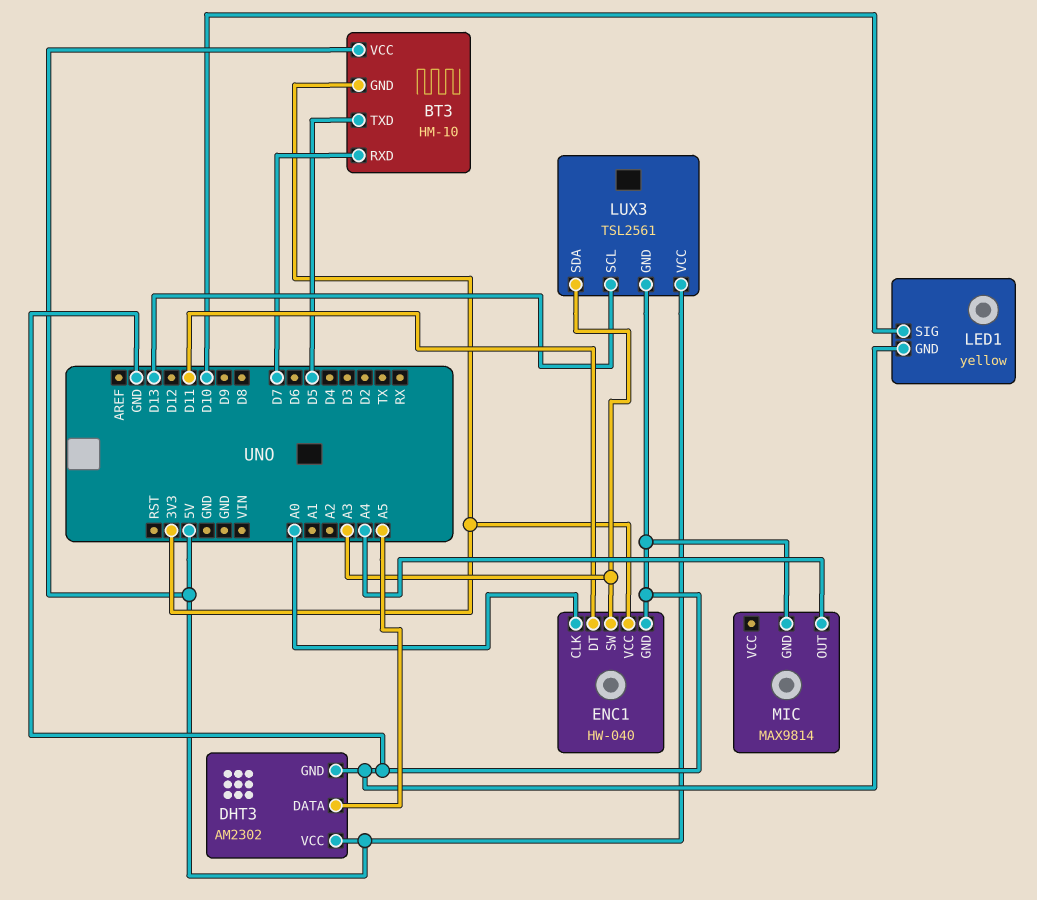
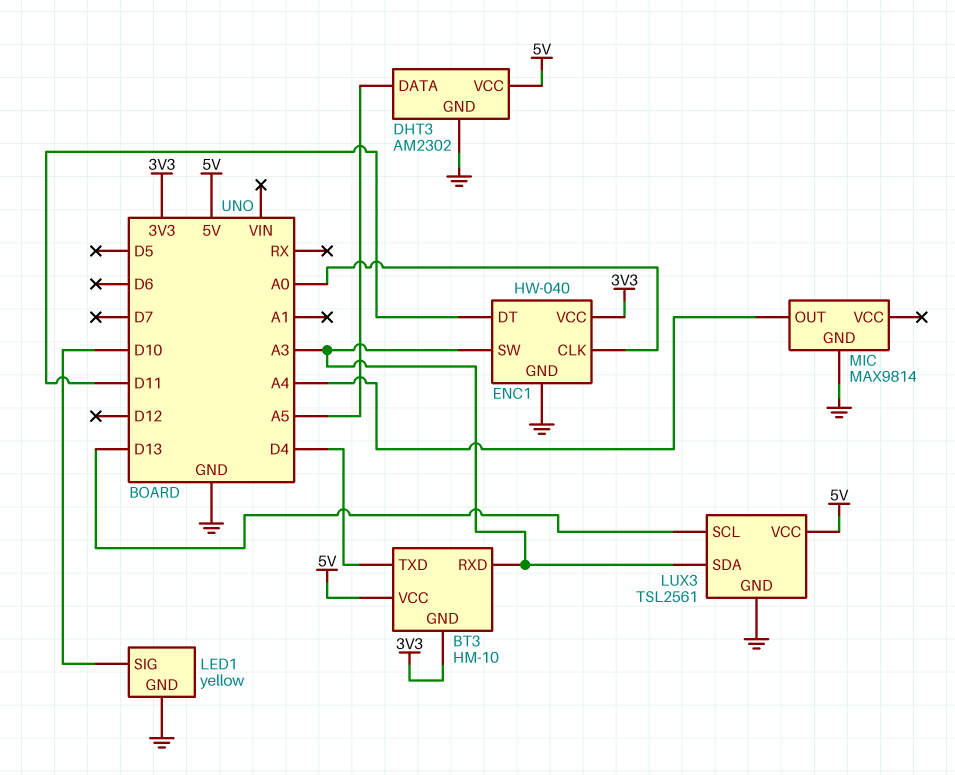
BT3 pin RXD: D7 -> A3
BT3 pin TXD: D5 -> D4

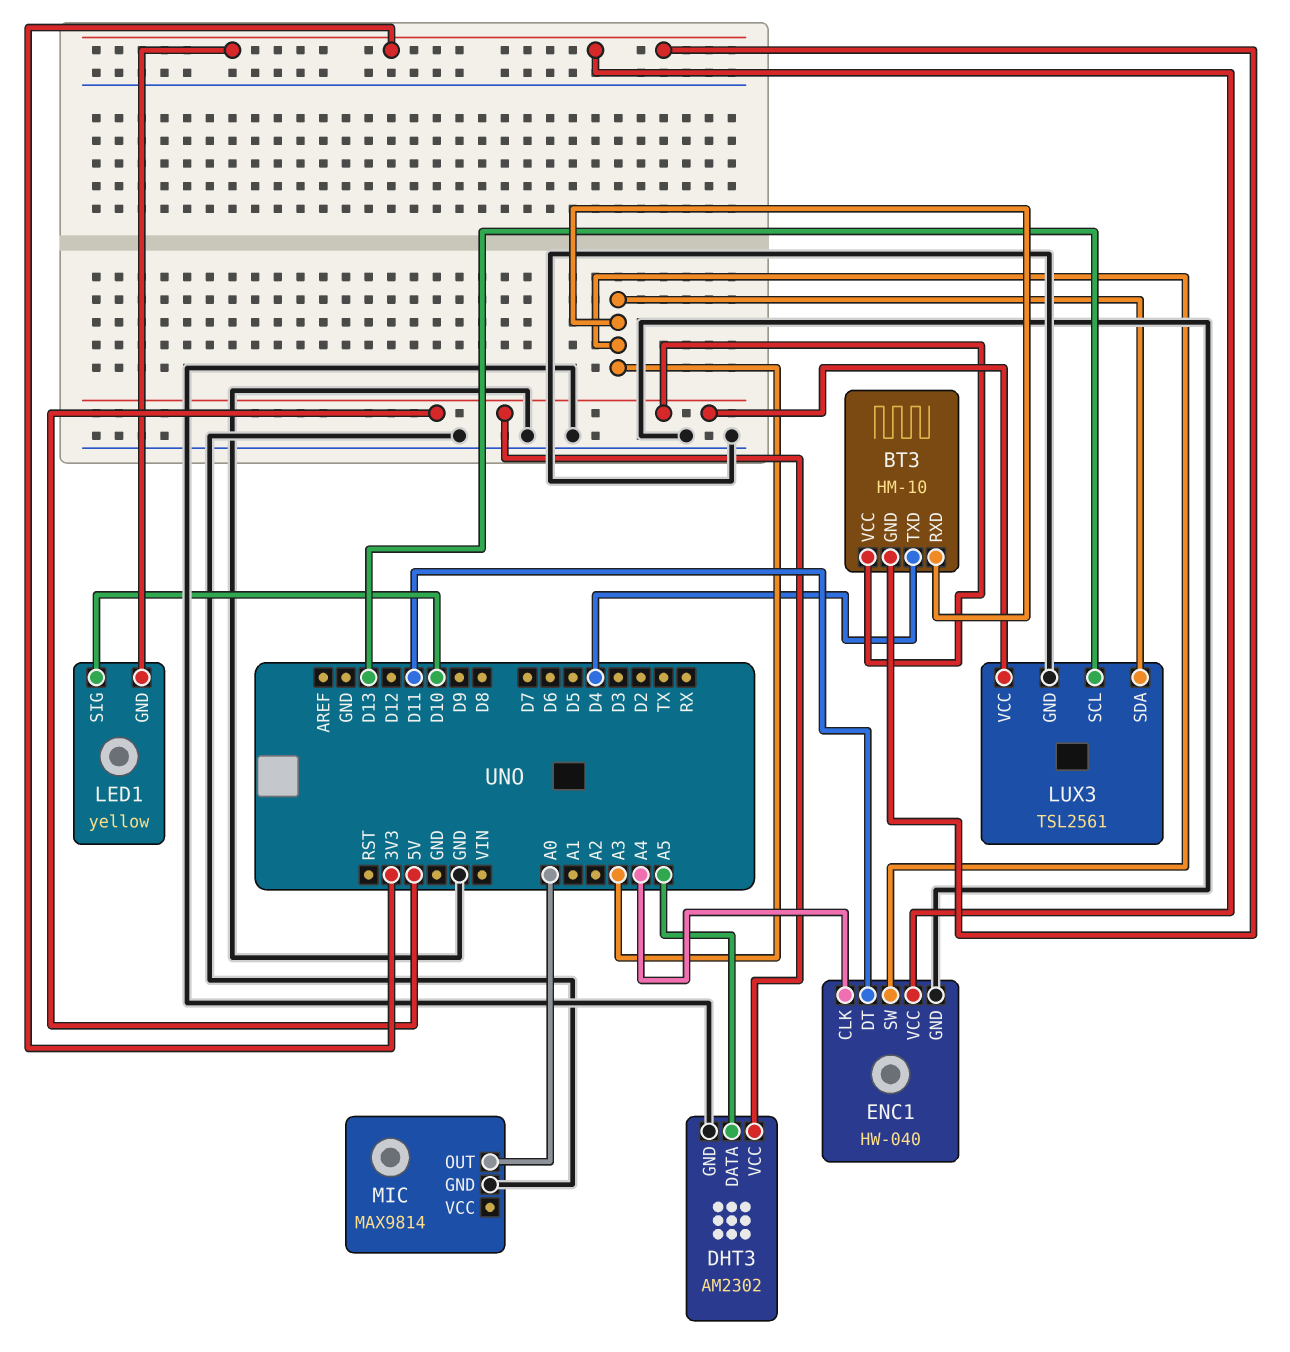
ENC1 pin CLK: A0 -> A4
LED1 pin GND: GND -> 3V3
MIC pin OUT: A4 -> A0

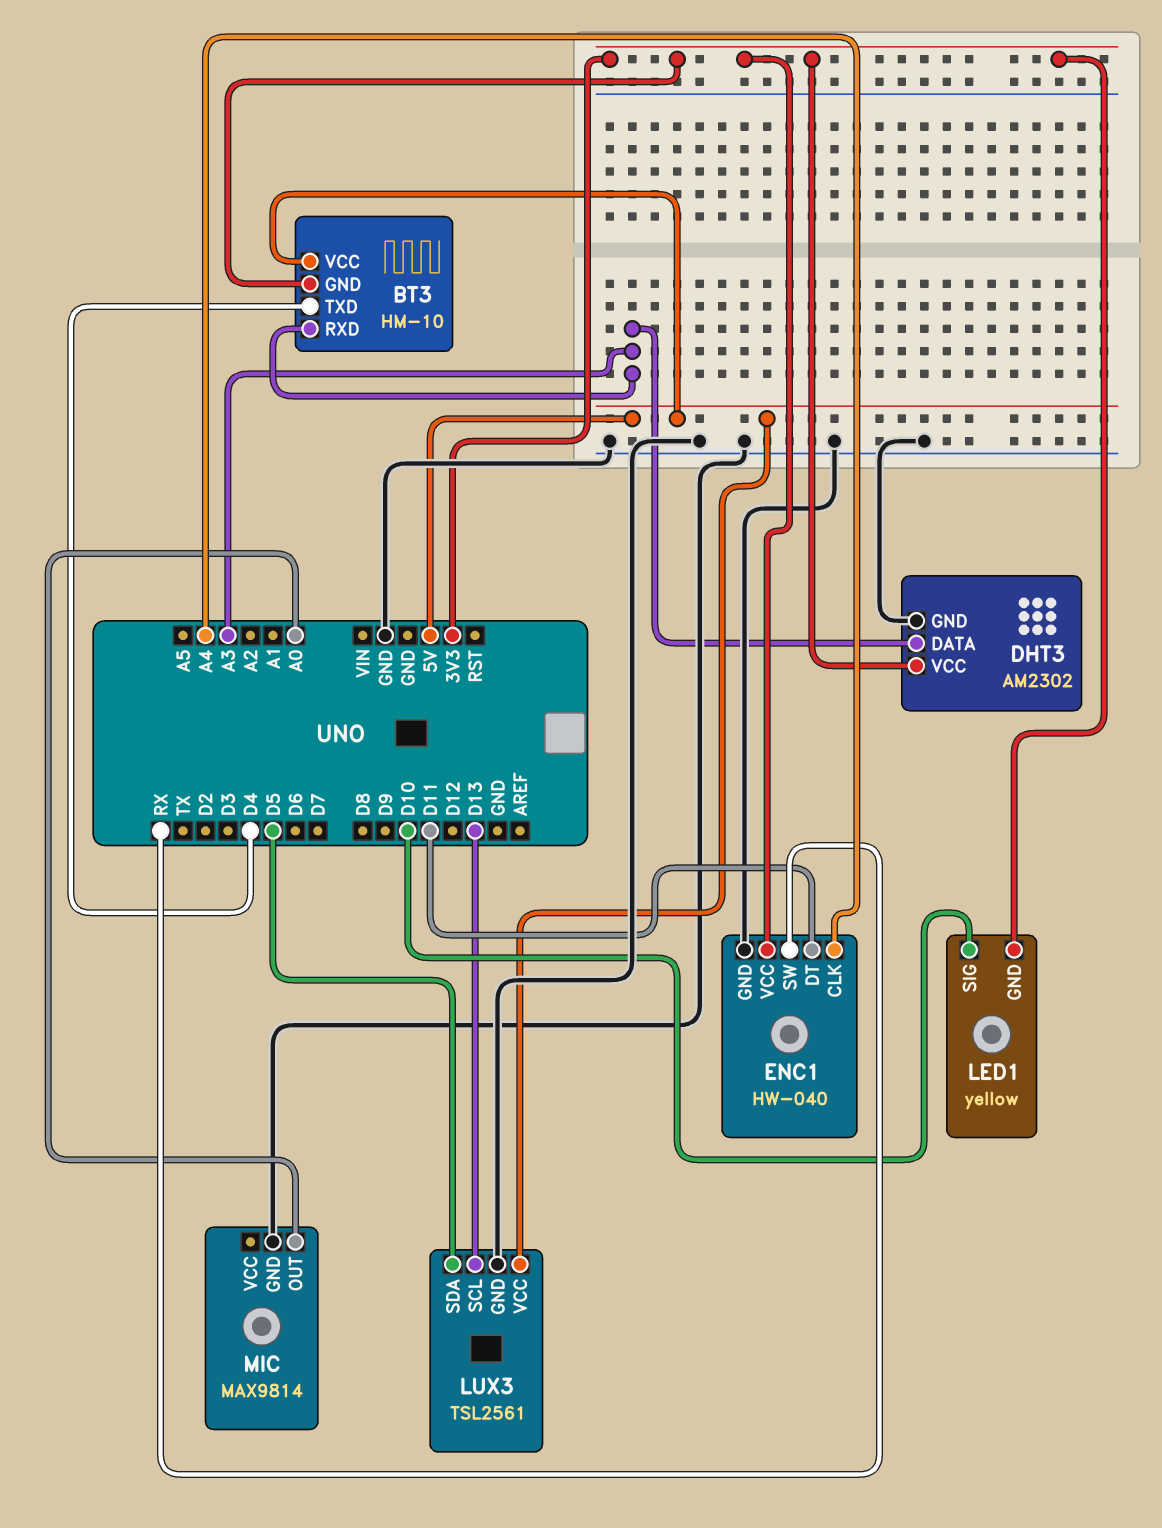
DHT3 pin DATA: A5 -> A3
DHT3 pin VCC: 5V -> 3V3
ENC1 pin SW: A3 -> RX
LUX3 pin SDA: A3 -> D5

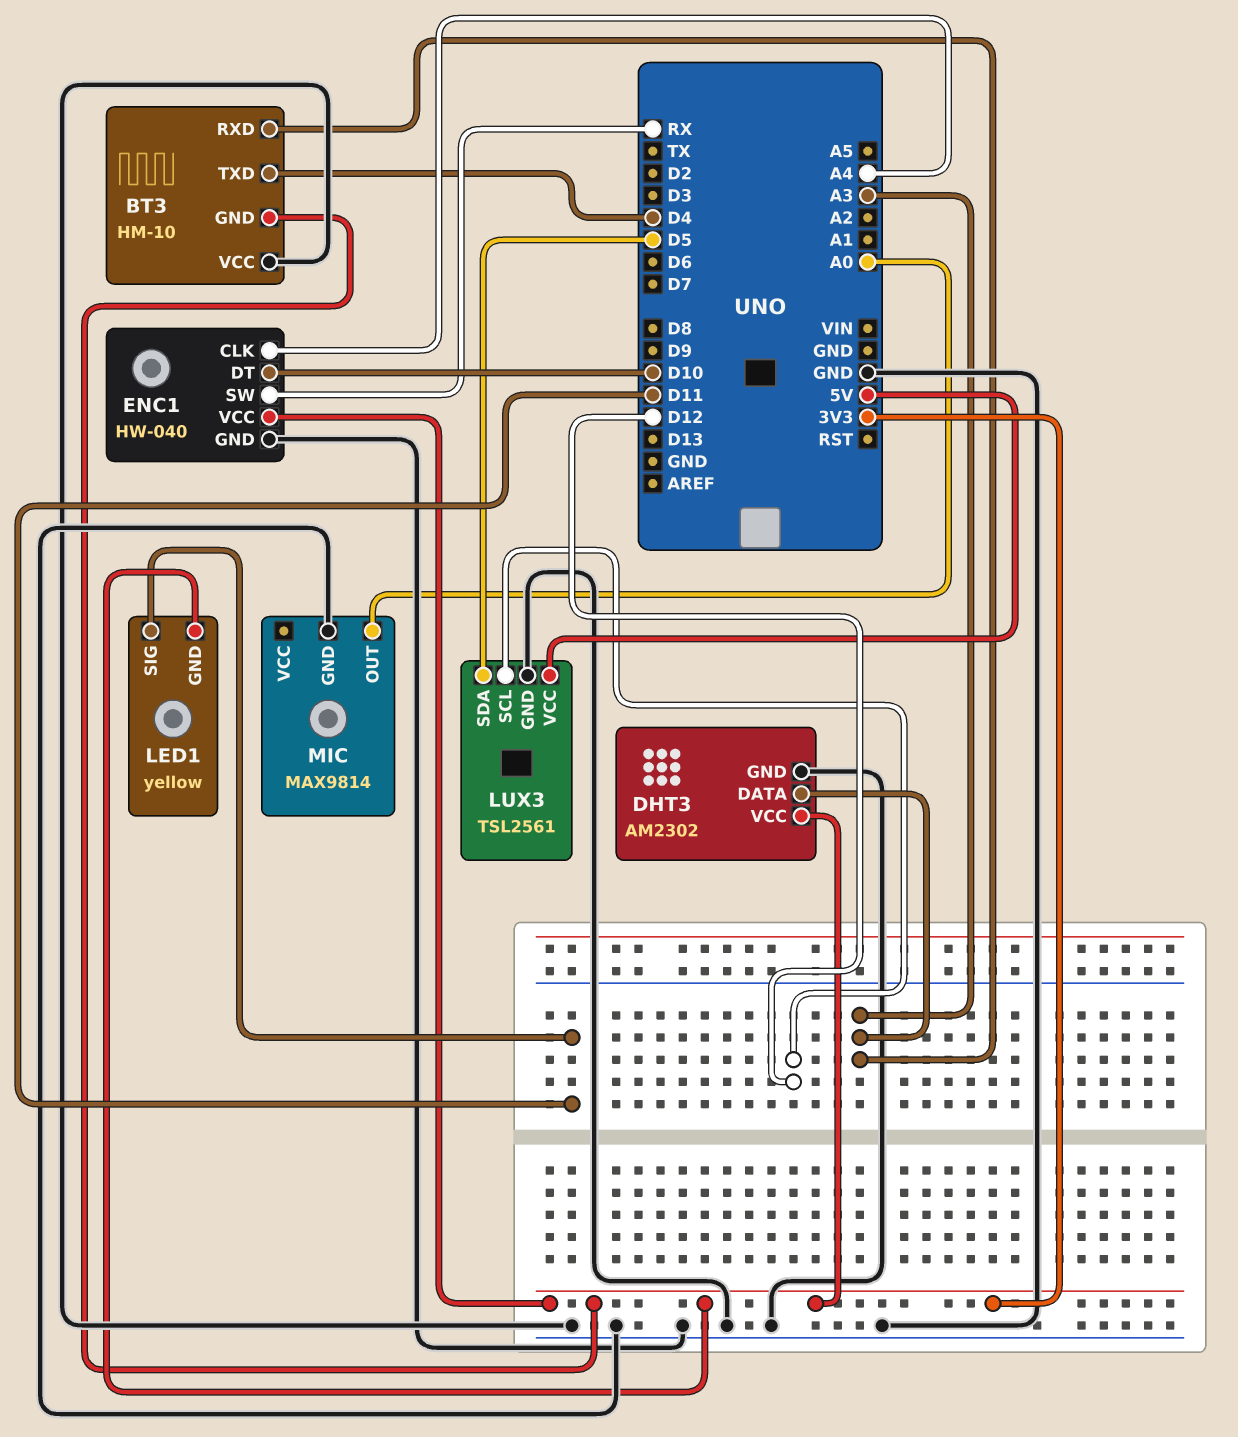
BT3 pin VCC: 5V -> GND
ENC1 pin DT: D11 -> D10
LED1 pin SIG: D10 -> D11
LUX3 pin SCL: D13 -> D12

